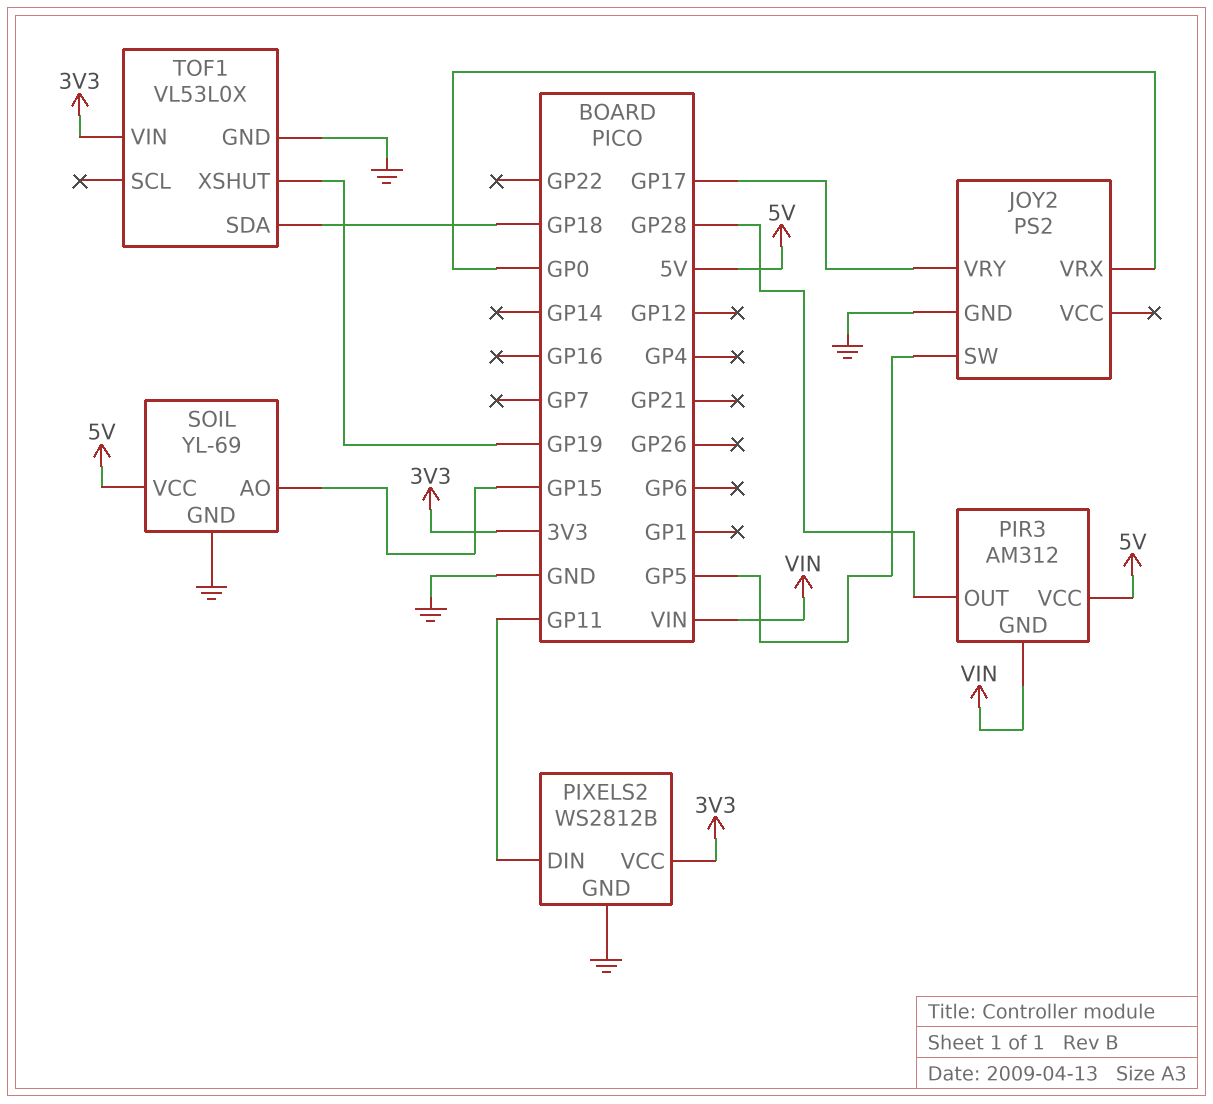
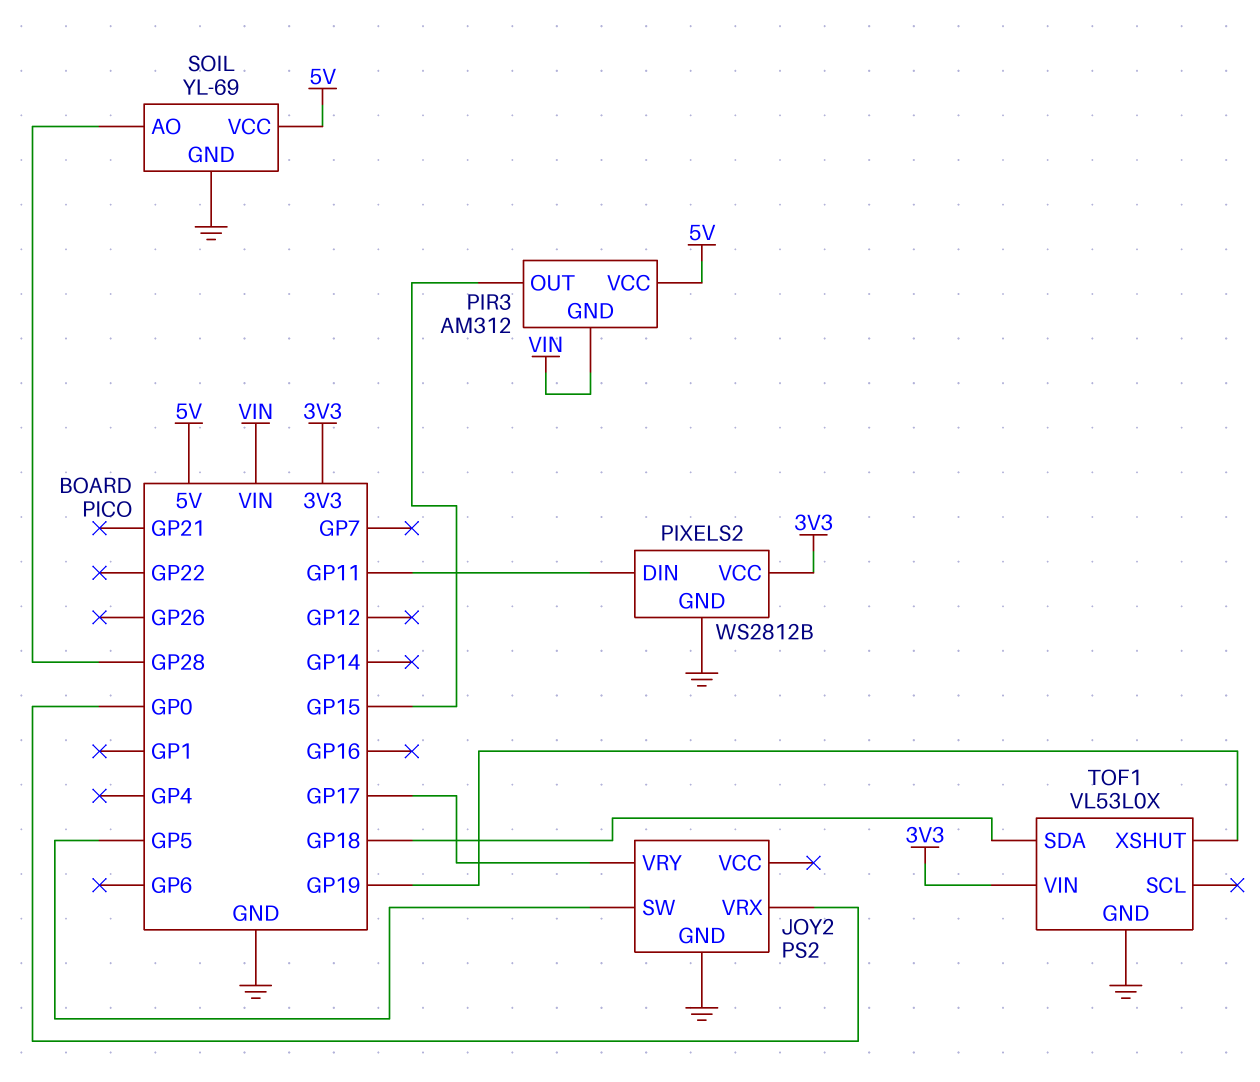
PIR3 pin OUT: GP28 -> GP15
SOIL pin AO: GP15 -> GP28

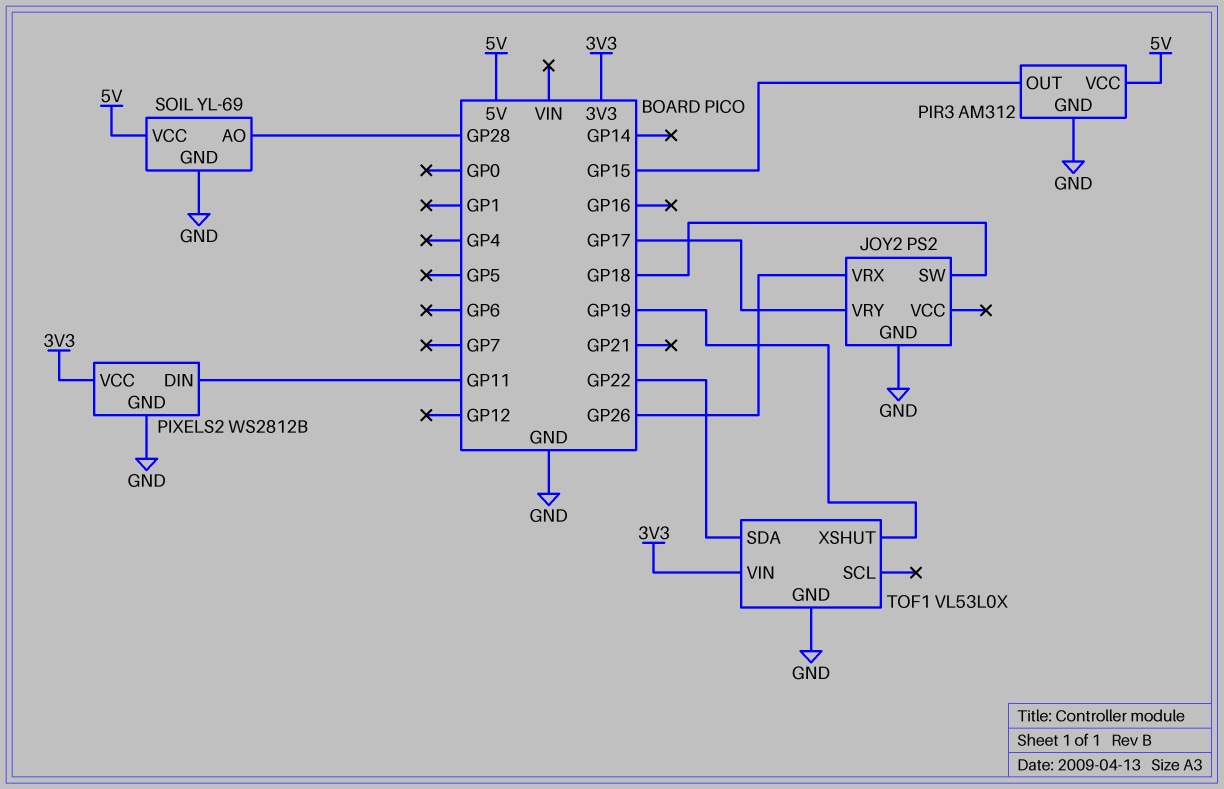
JOY2 pin SW: GP5 -> GP18
JOY2 pin VRX: GP0 -> GP26
PIR3 pin GND: VIN -> GND
TOF1 pin SDA: GP18 -> GP22

